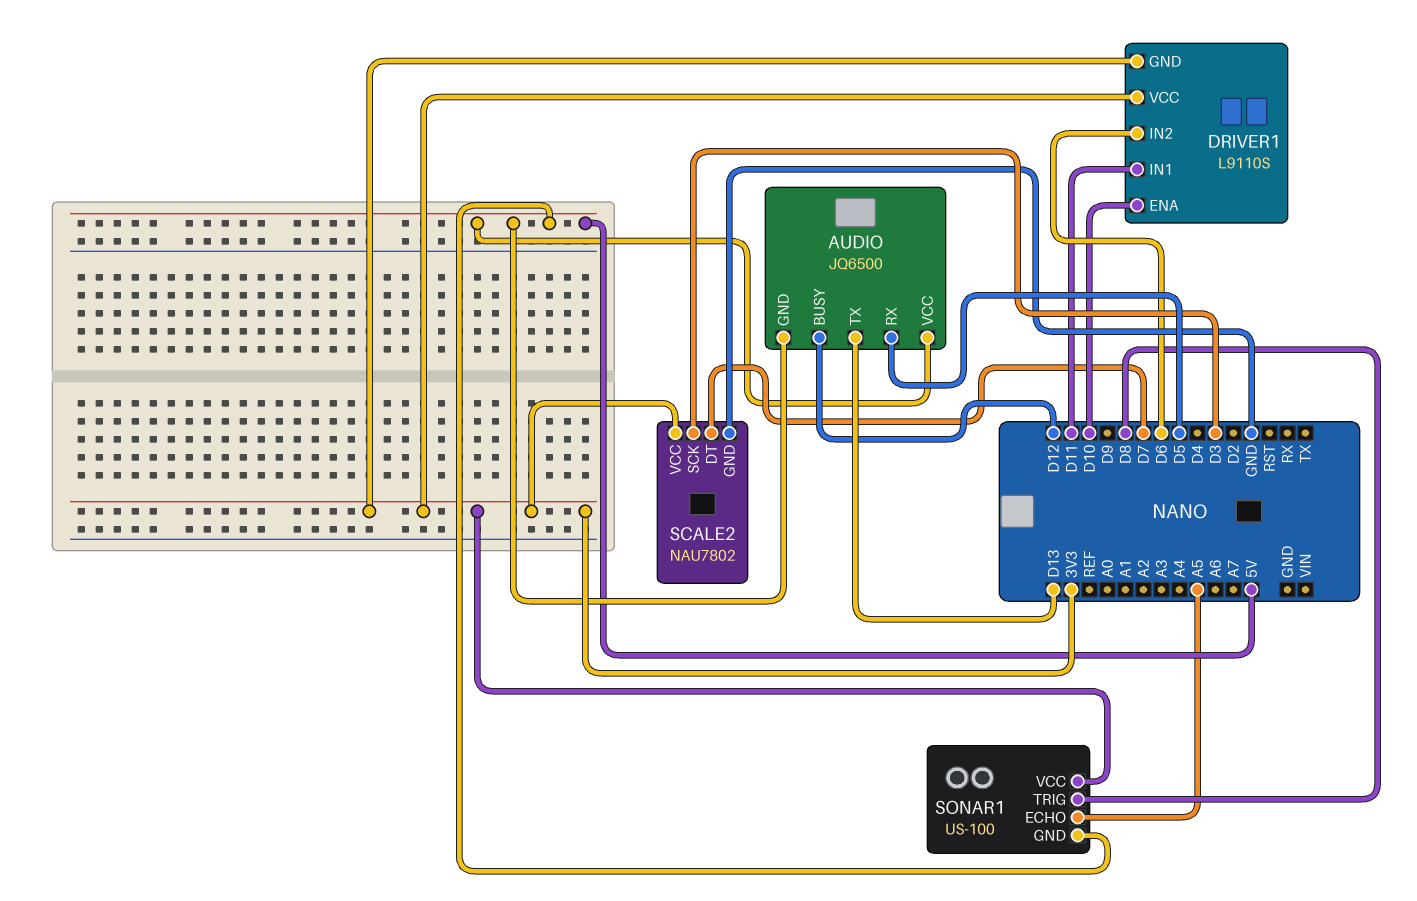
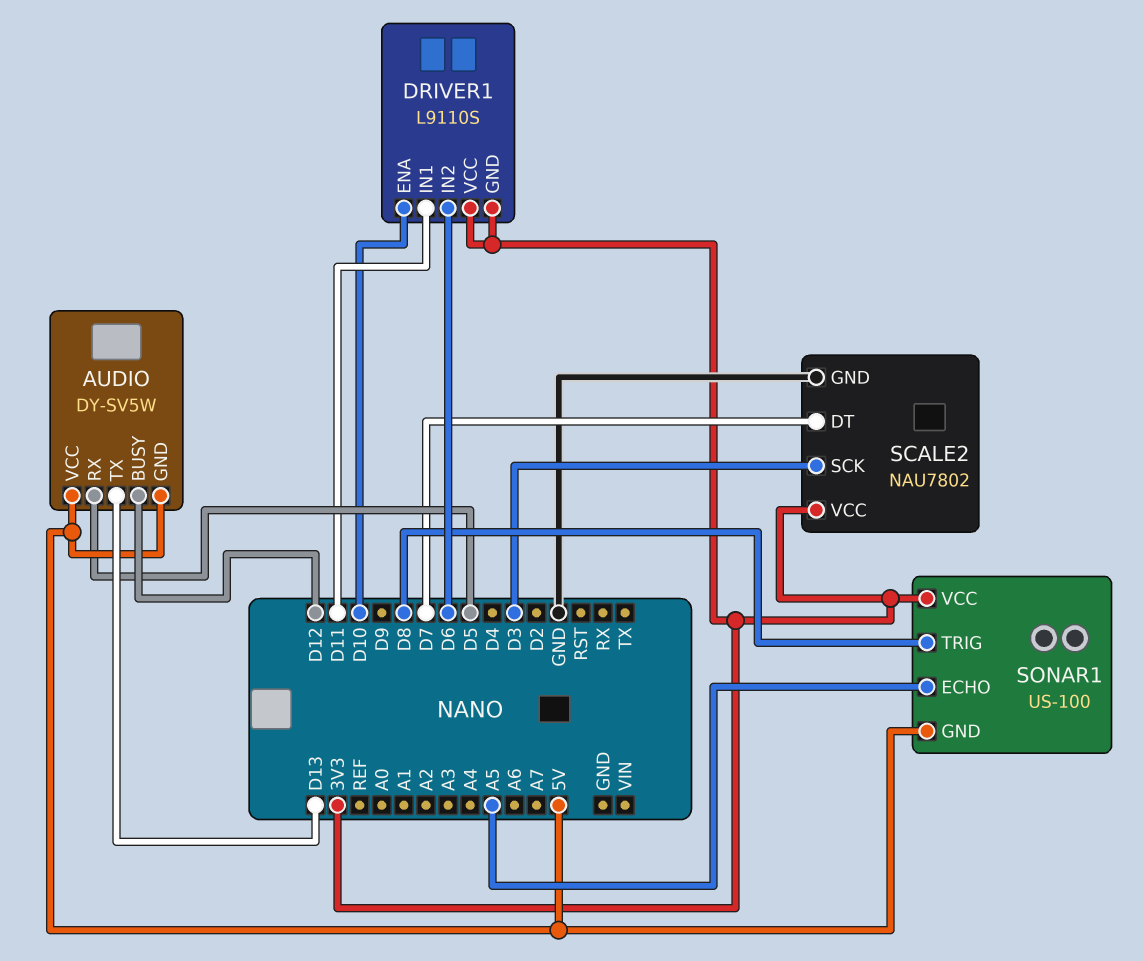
AUDIO: JQ6500 -> DY-SV5W

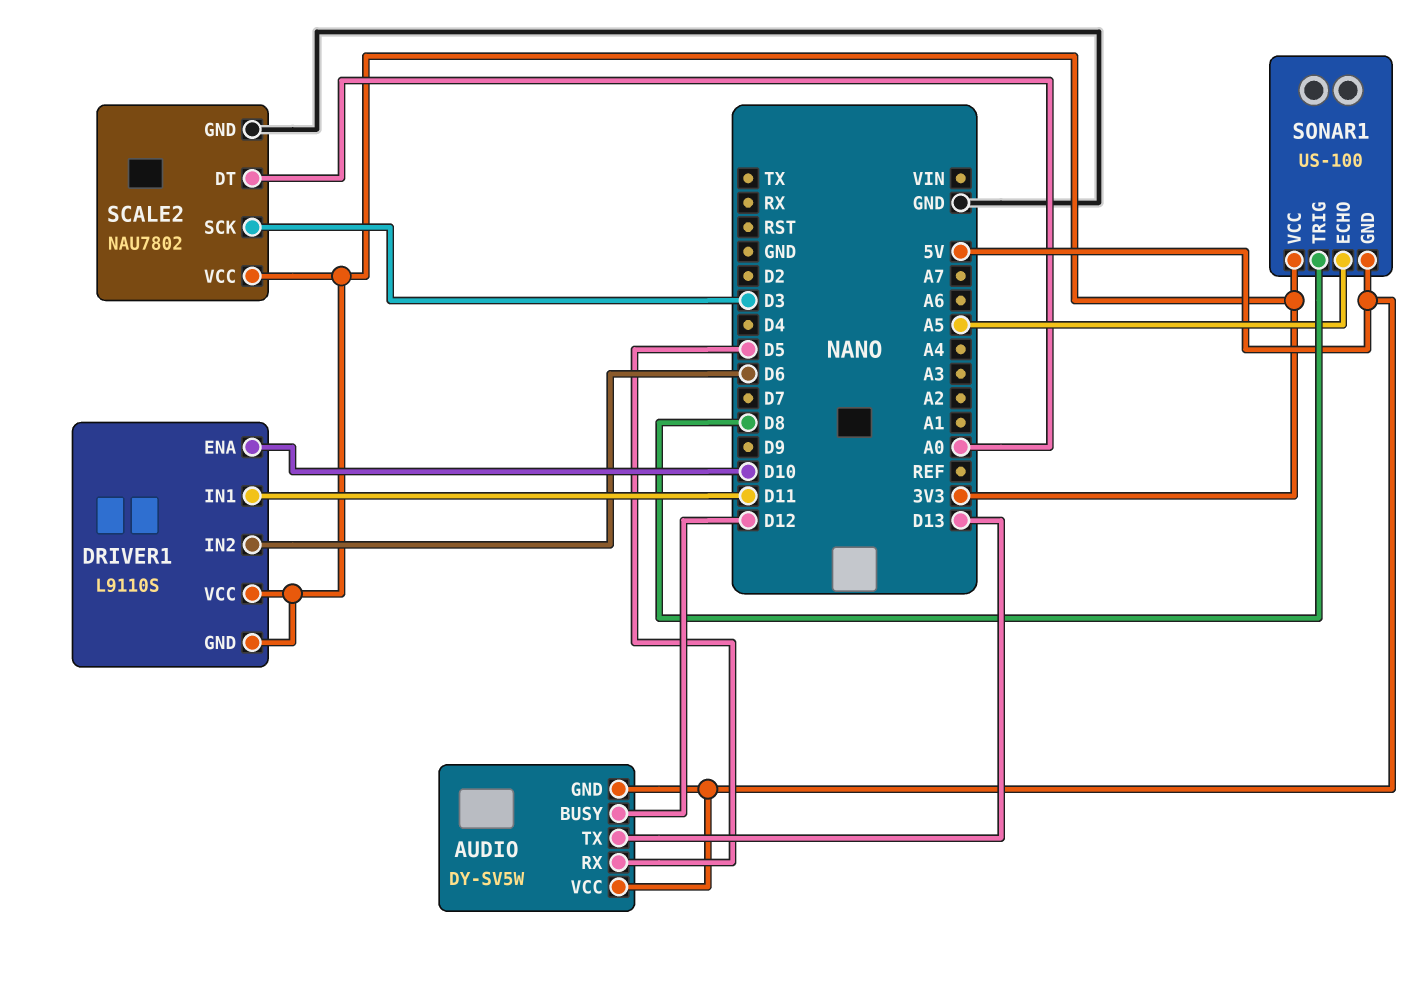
SCALE2 pin DT: D7 -> A0

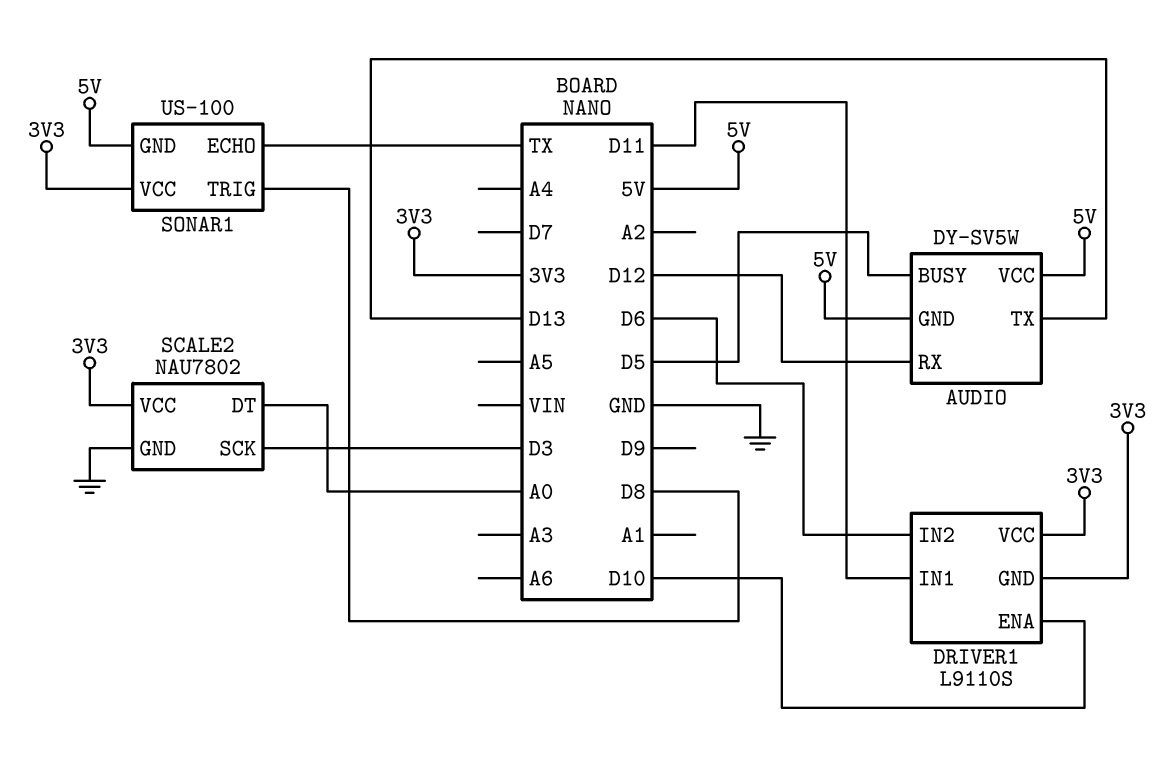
AUDIO pin BUSY: D12 -> D5
AUDIO pin RX: D5 -> D12
SONAR1 pin ECHO: A5 -> TX

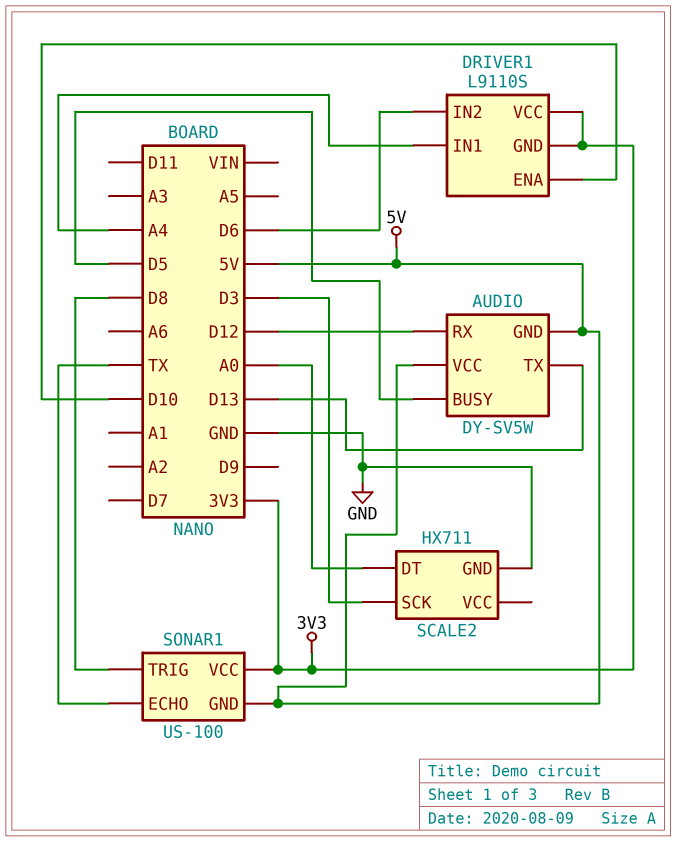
DRIVER1 pin IN1: D11 -> A4
SCALE2: NAU7802 -> HX711
SCALE2 pin VCC: 3V3 -> none

